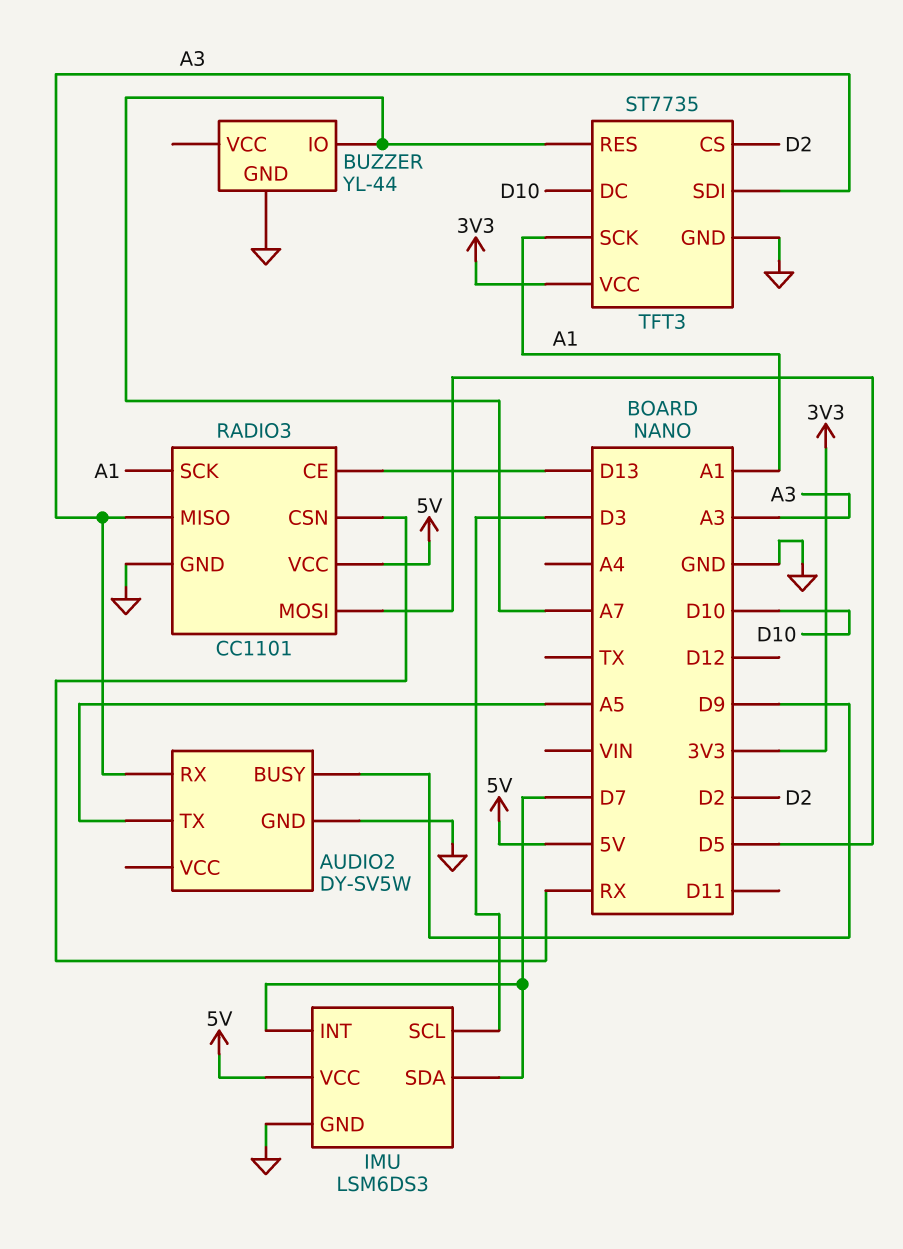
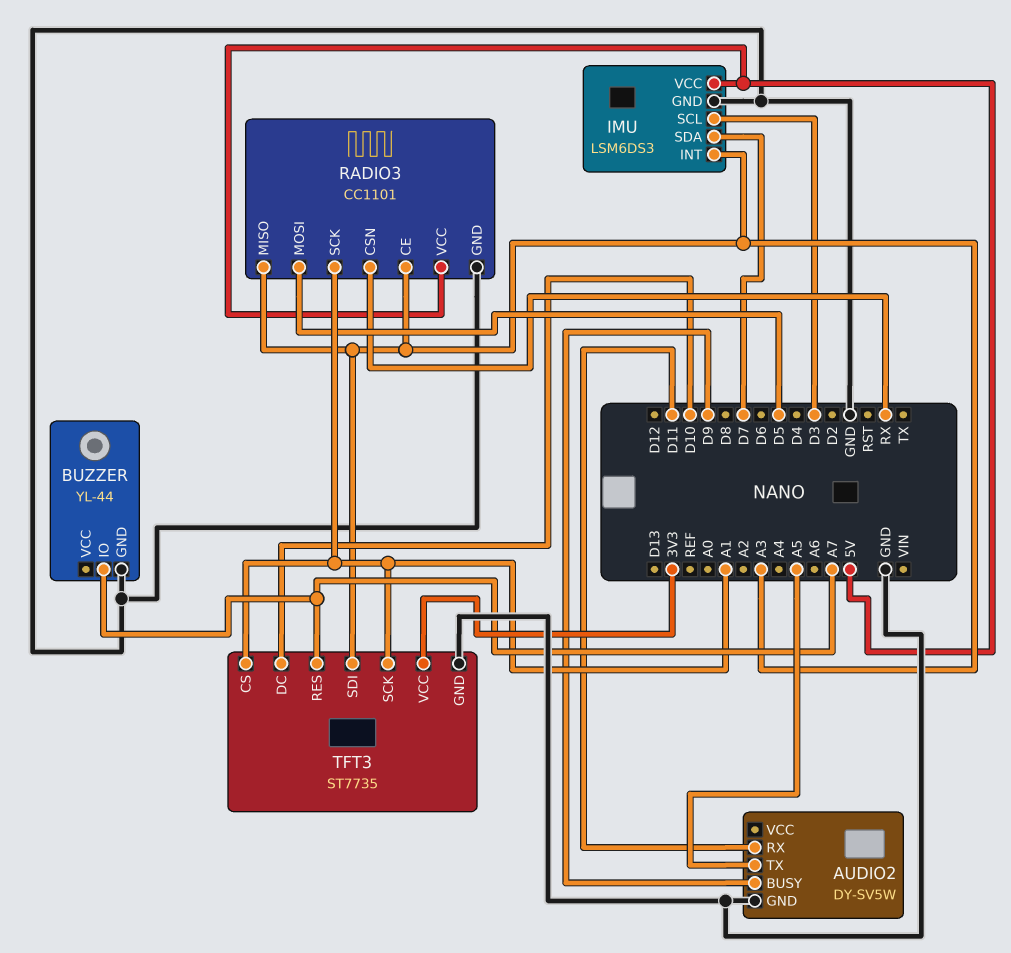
AUDIO2 pin RX: A3 -> D11
IMU pin INT: D7 -> A3
RADIO3 pin CE: D13 -> A3
TFT3 pin CS: D2 -> A1

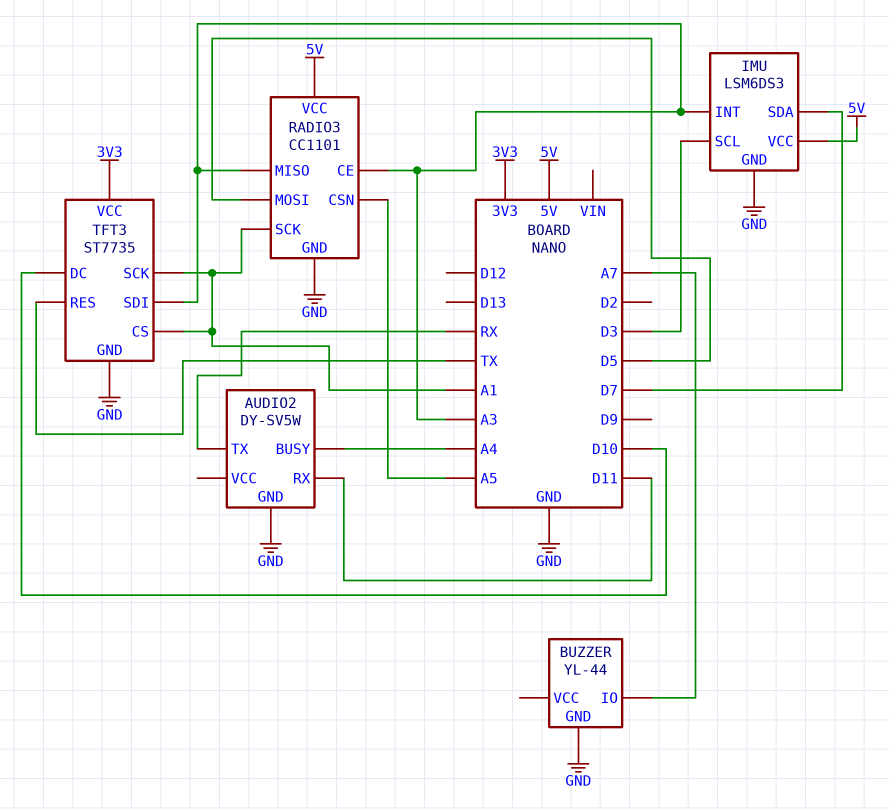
AUDIO2 pin BUSY: D9 -> A4
AUDIO2 pin TX: A5 -> RX
RADIO3 pin CSN: RX -> A5
TFT3 pin RES: A7 -> TX

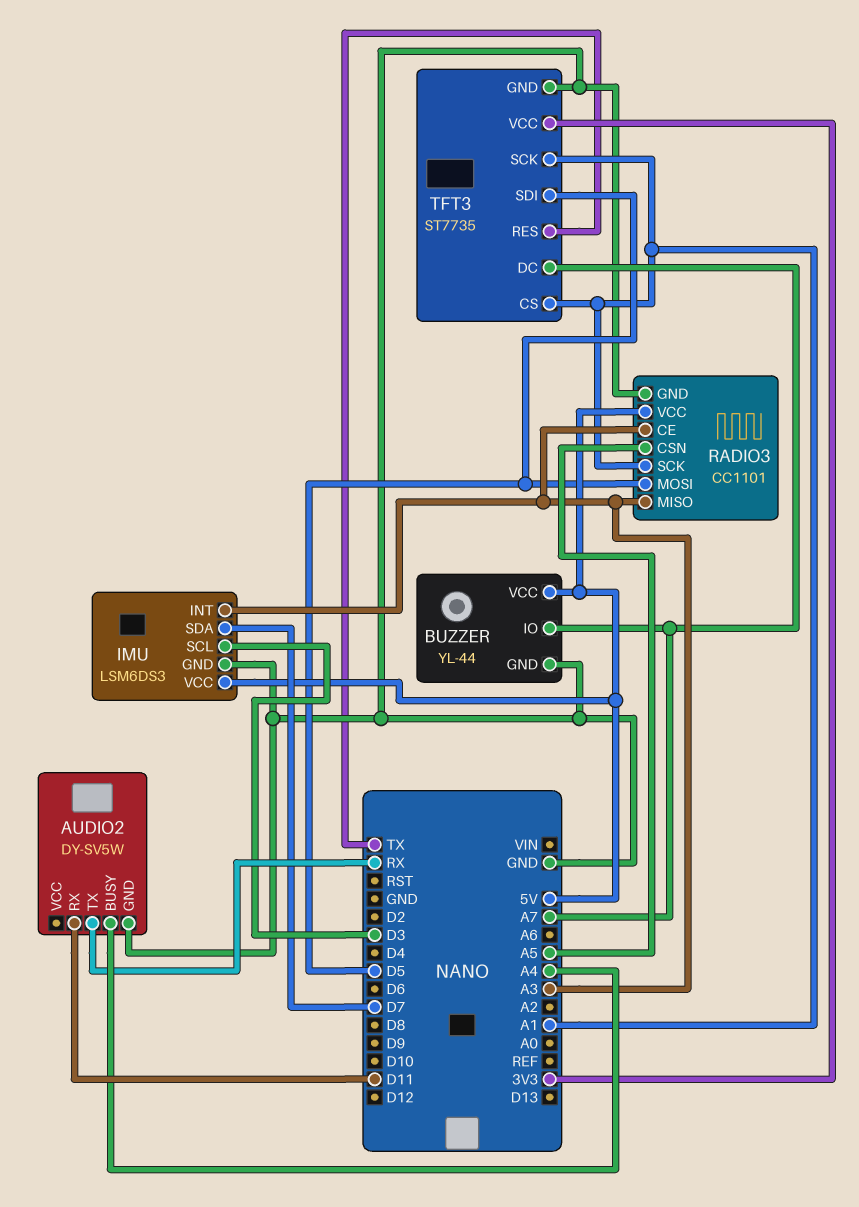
BUZZER pin VCC: none -> 5V
TFT3 pin DC: D10 -> A7
TFT3 pin SDI: A3 -> D5

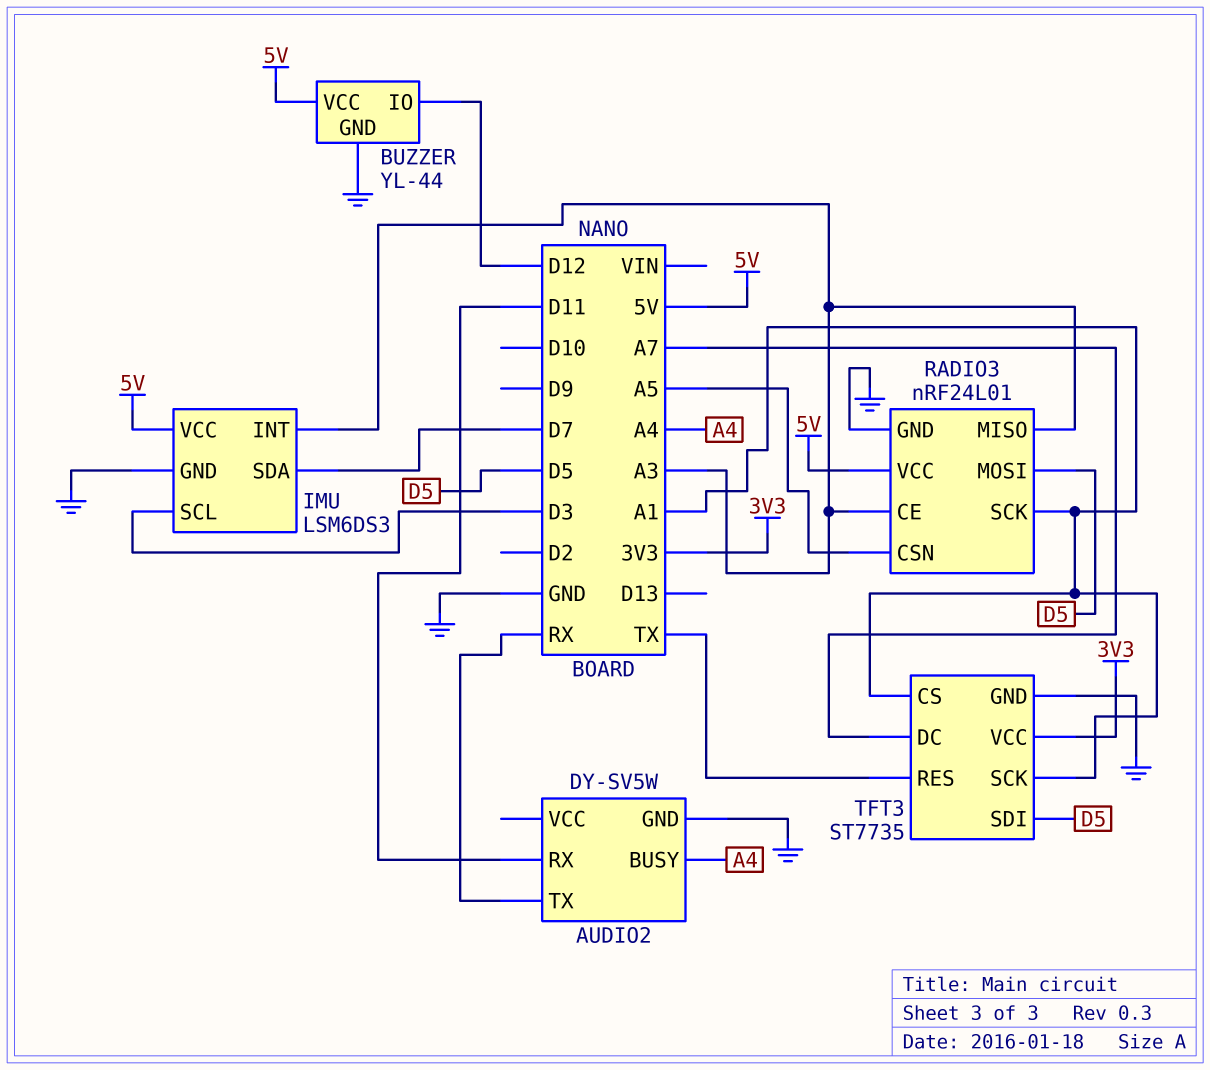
BUZZER pin IO: A7 -> D12
RADIO3: CC1101 -> nRF24L01

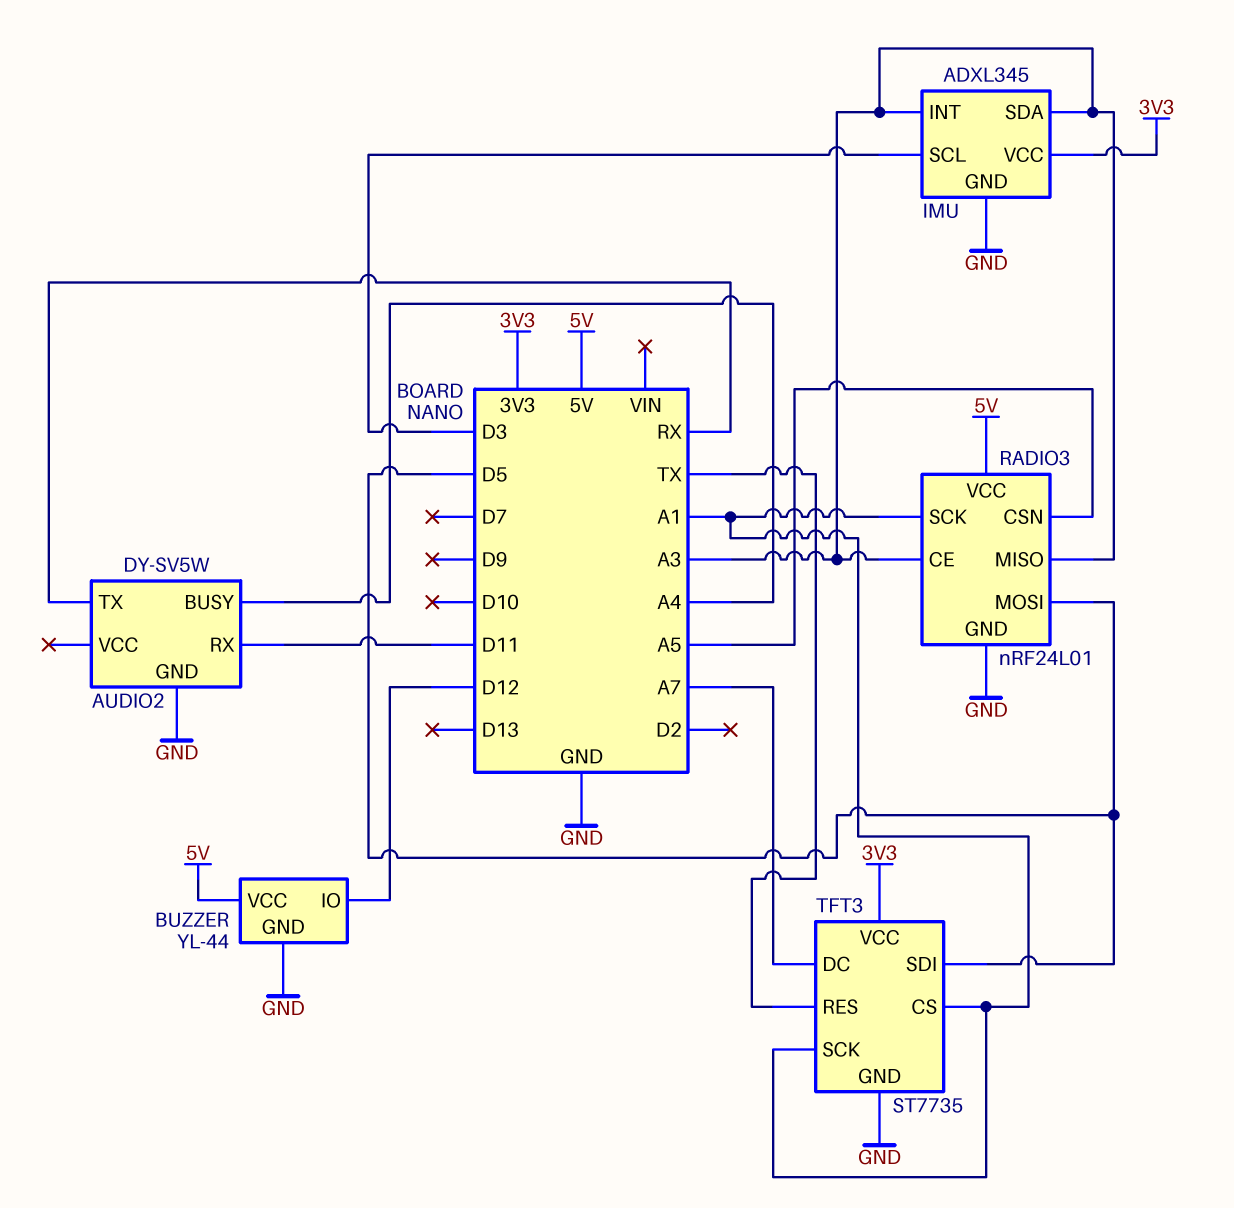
IMU: LSM6DS3 -> ADXL345
IMU pin SDA: D7 -> A3
IMU pin VCC: 5V -> 3V3

